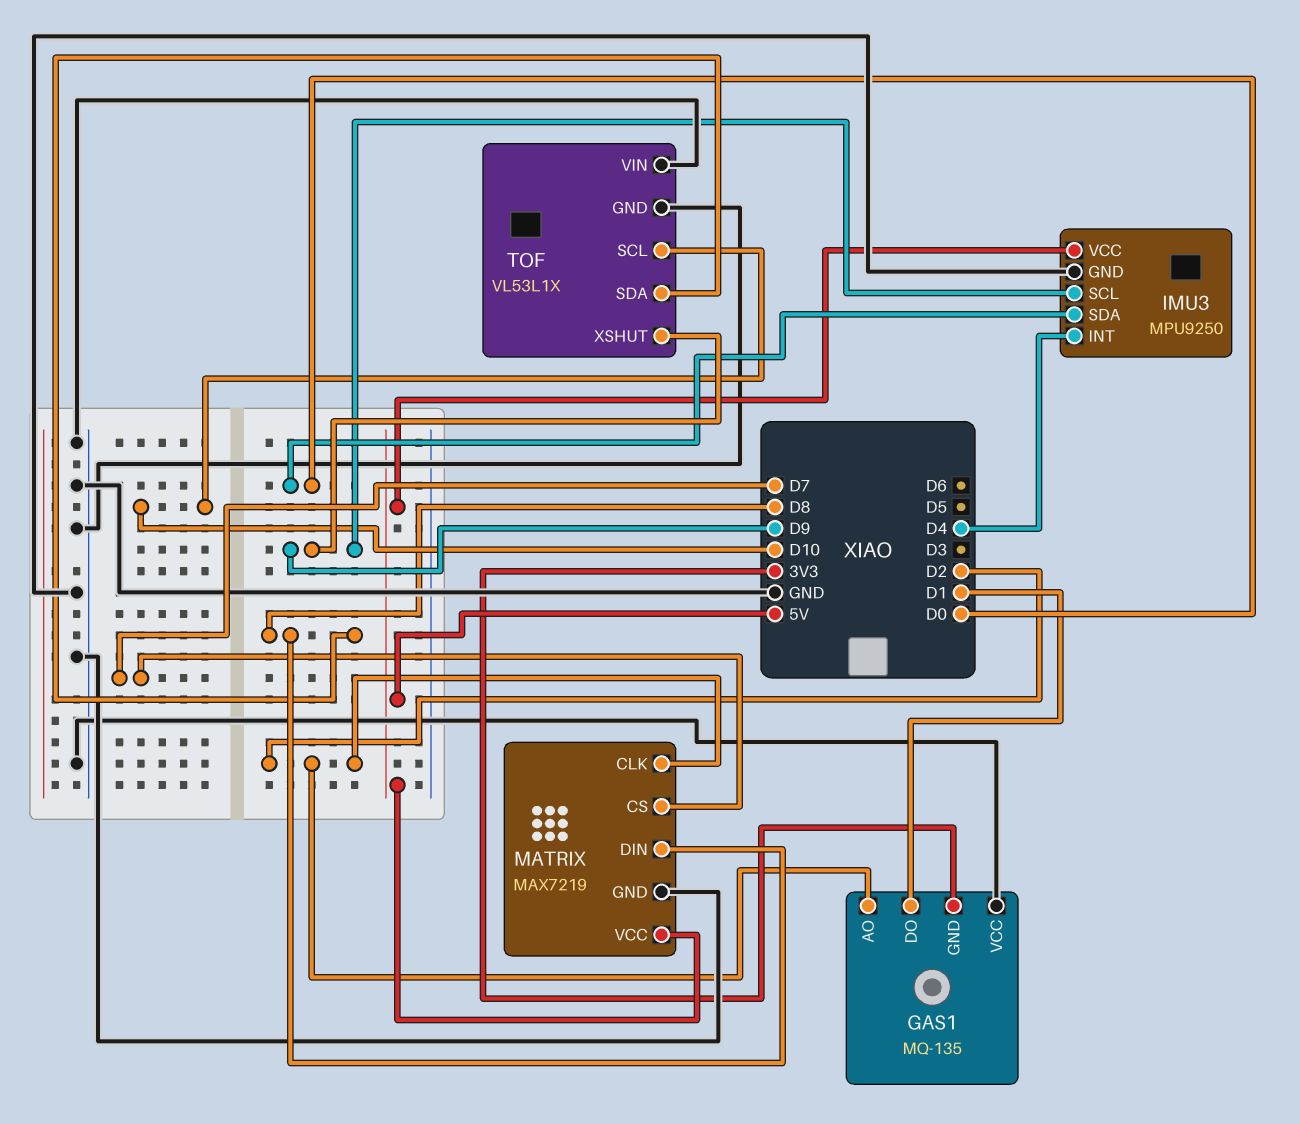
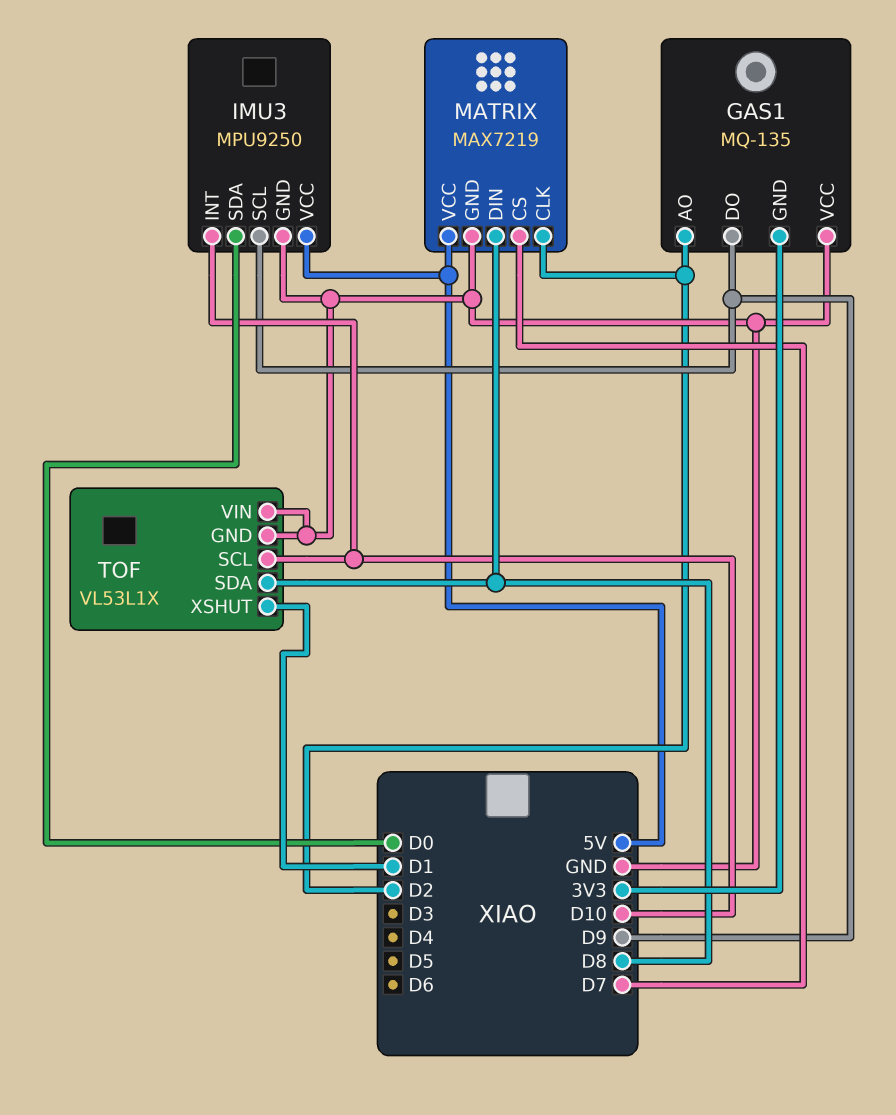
GAS1 pin DO: D1 -> D9
IMU3 pin INT: D4 -> D10
TOF pin XSHUT: D9 -> D1

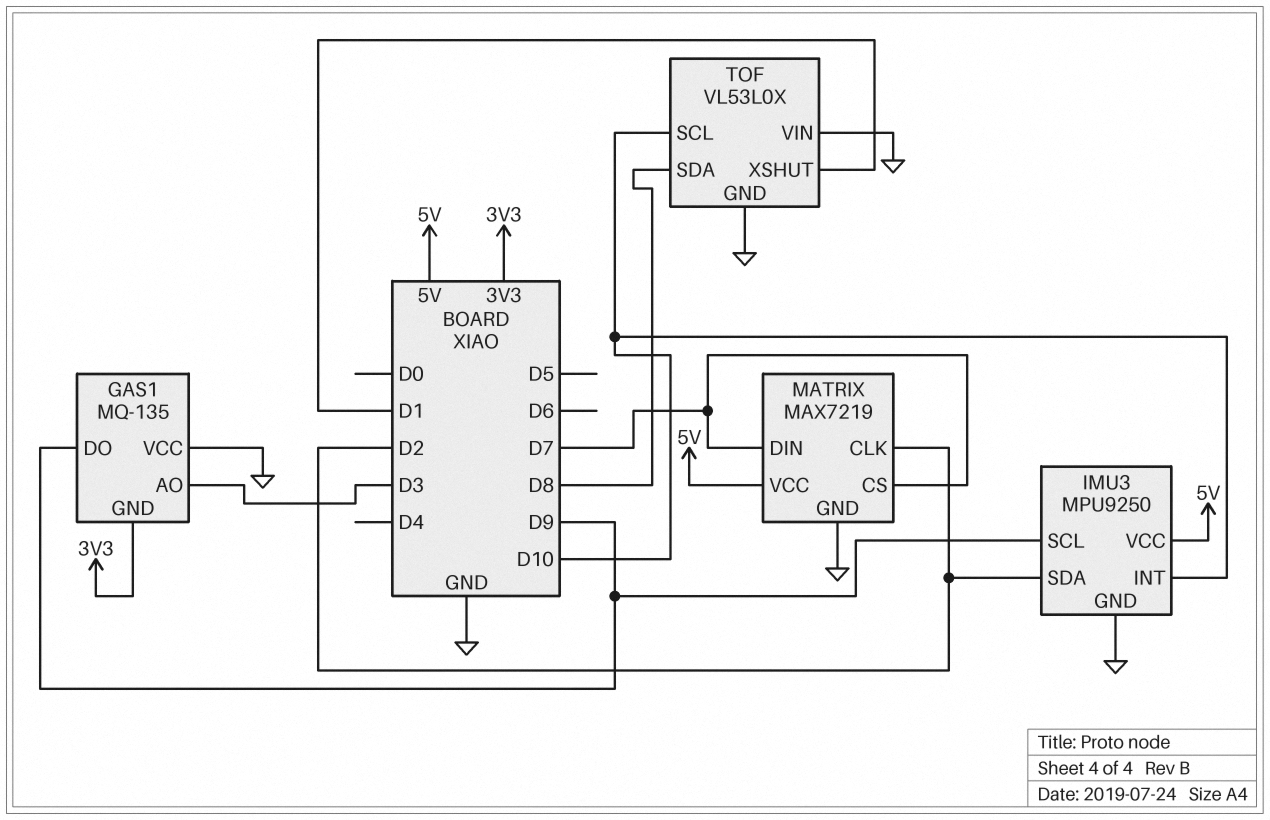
GAS1 pin AO: D2 -> D3
IMU3 pin SDA: D0 -> D2
MATRIX pin DIN: D8 -> D7
TOF: VL53L1X -> VL53L0X

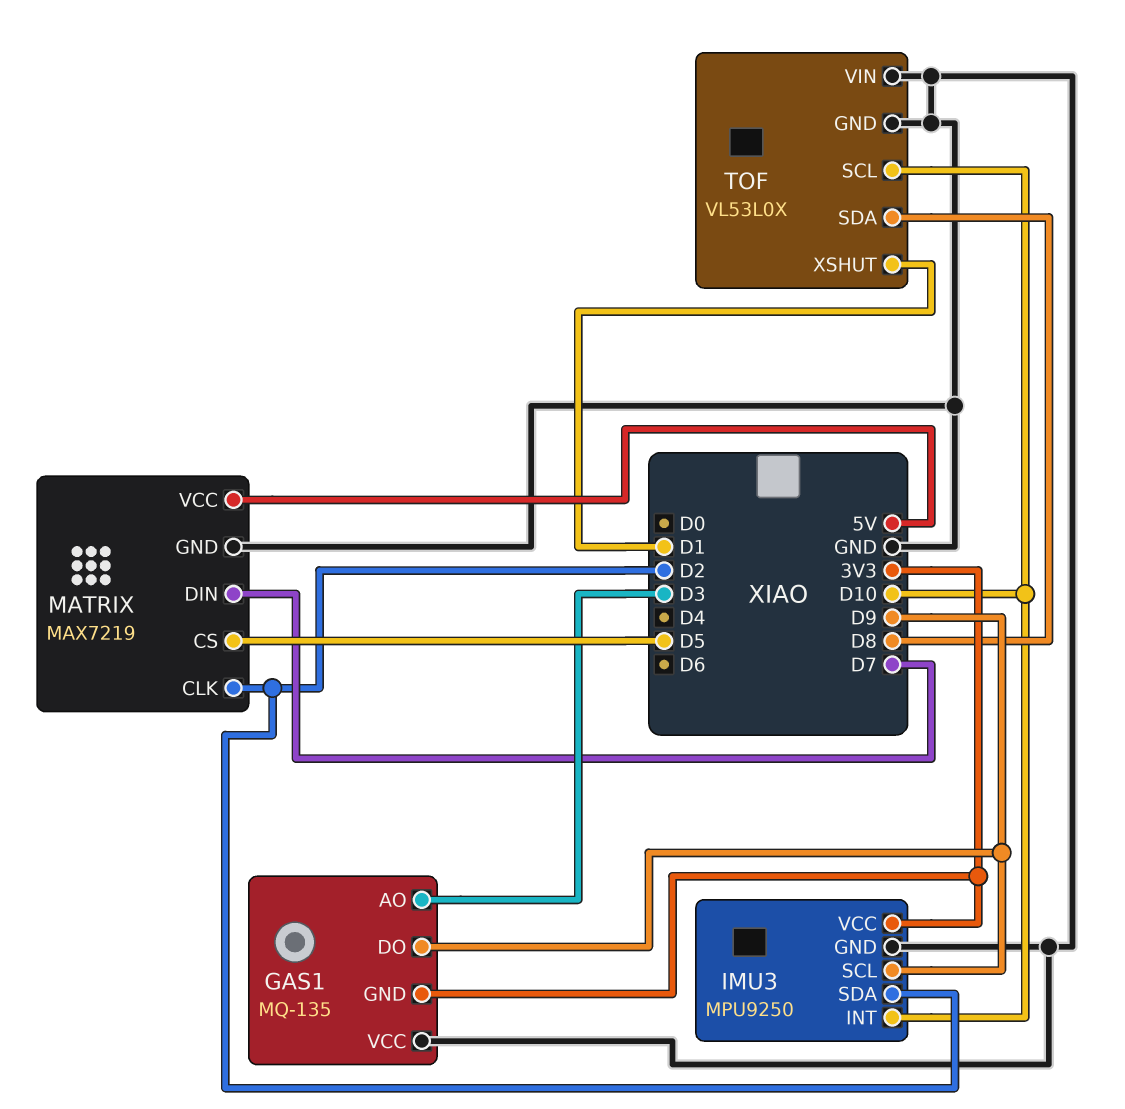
IMU3 pin VCC: 5V -> 3V3
MATRIX pin CS: D7 -> D5

